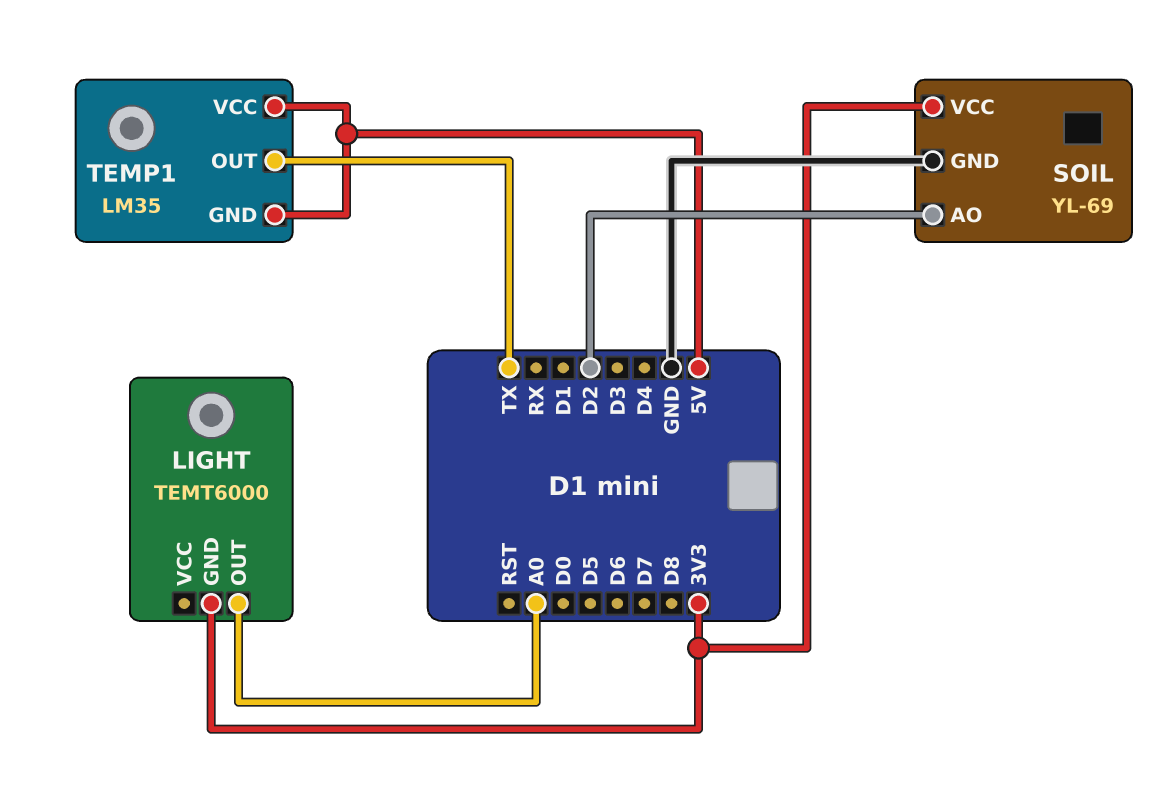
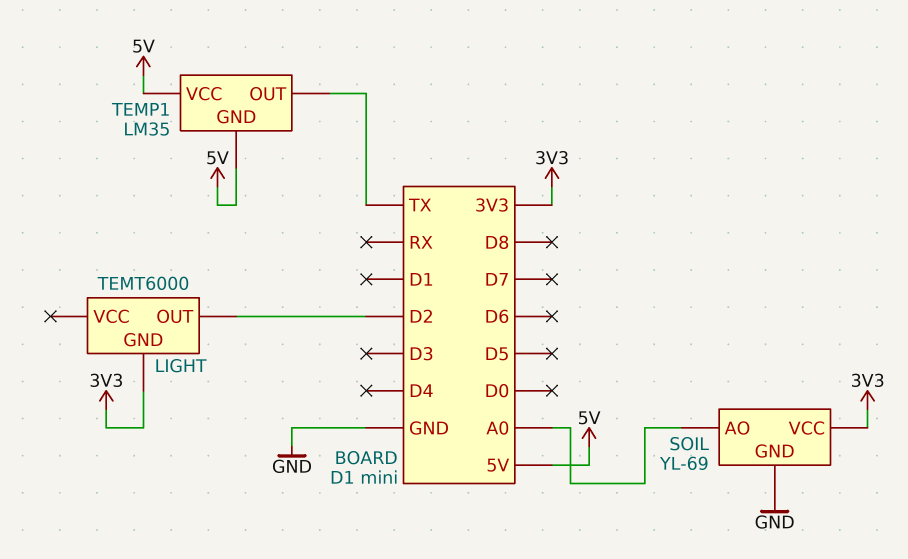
LIGHT pin OUT: A0 -> D2
SOIL pin AO: D2 -> A0

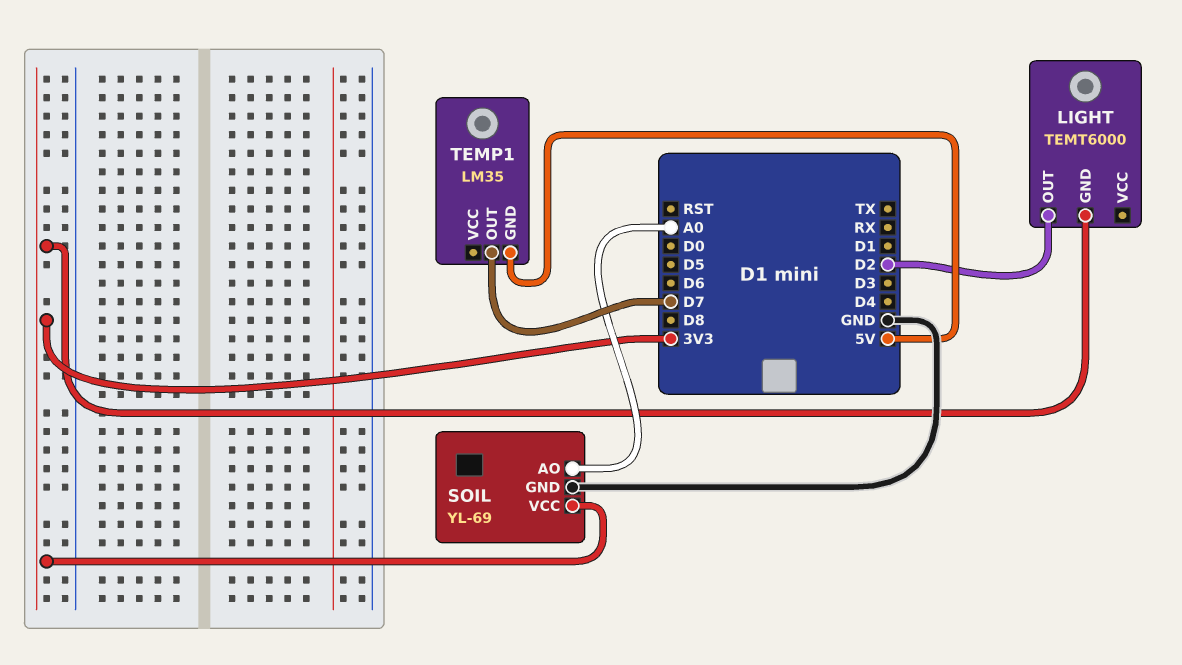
TEMP1 pin OUT: TX -> D7
TEMP1 pin VCC: 5V -> none

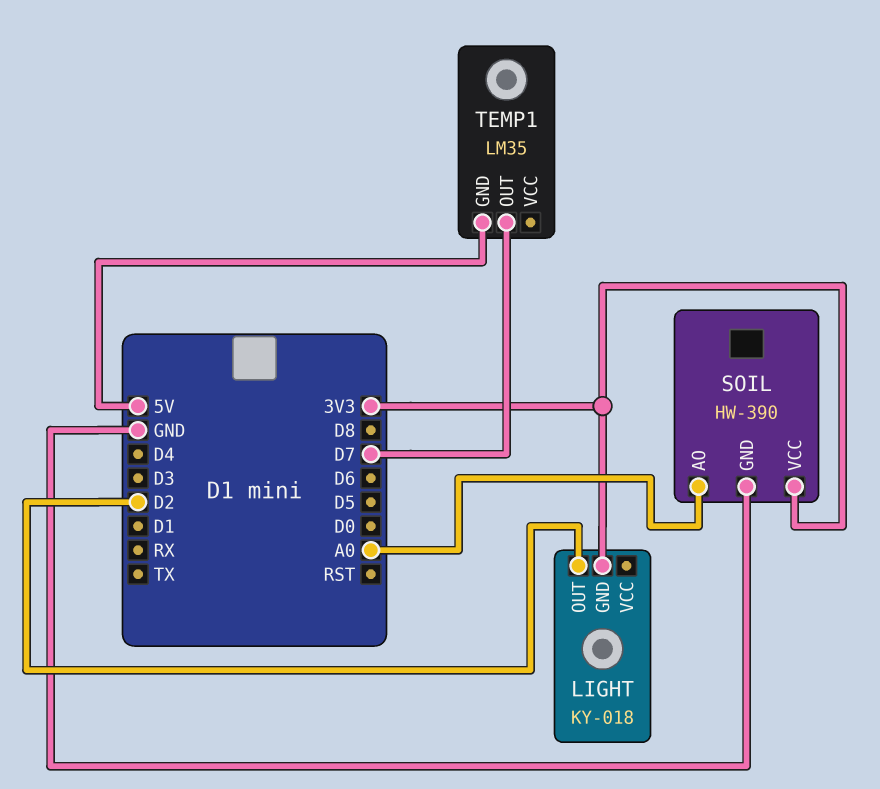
LIGHT: TEMT6000 -> KY-018
SOIL: YL-69 -> HW-390

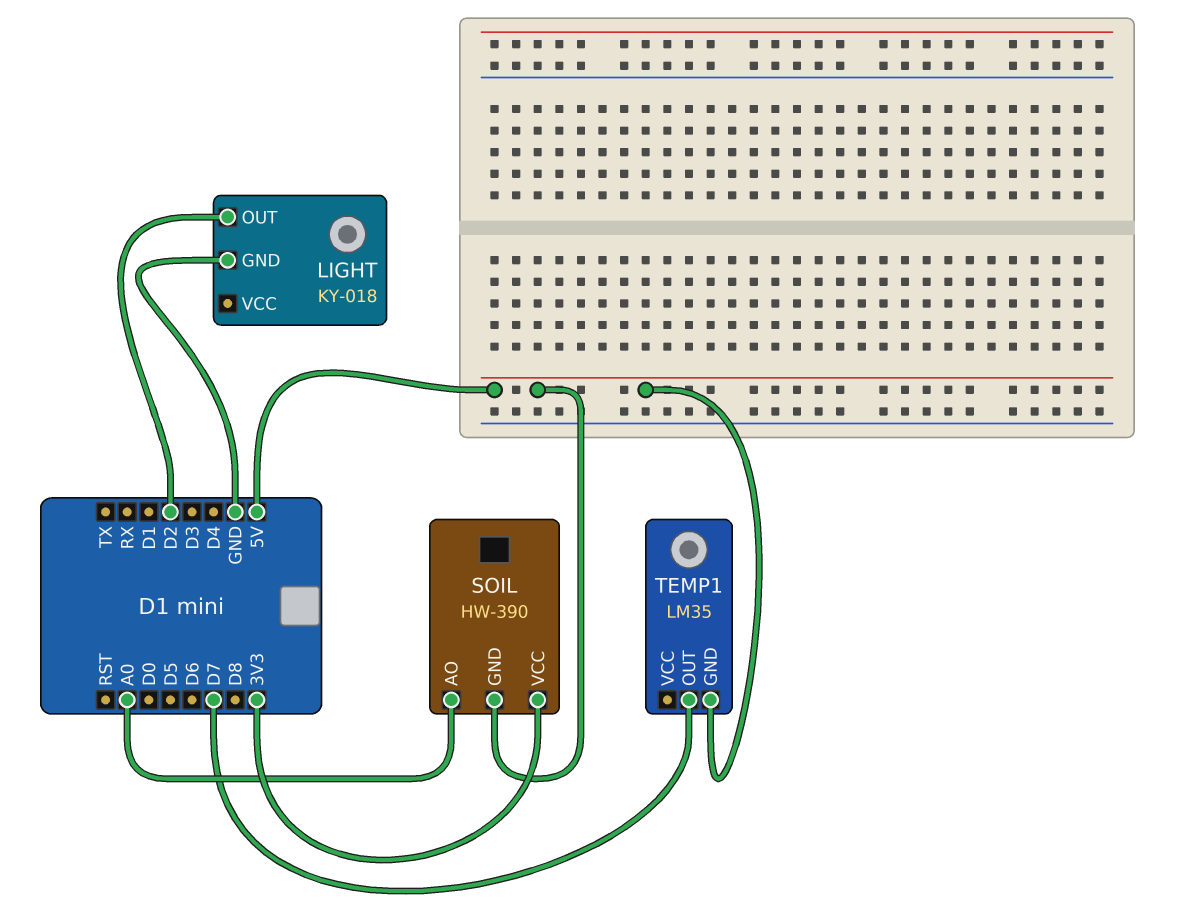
LIGHT pin GND: 3V3 -> GND
SOIL pin GND: GND -> 5V

